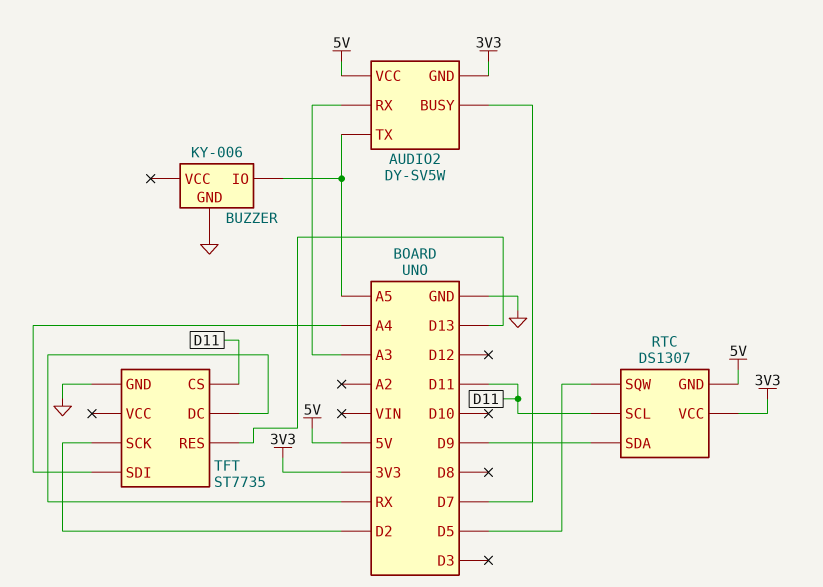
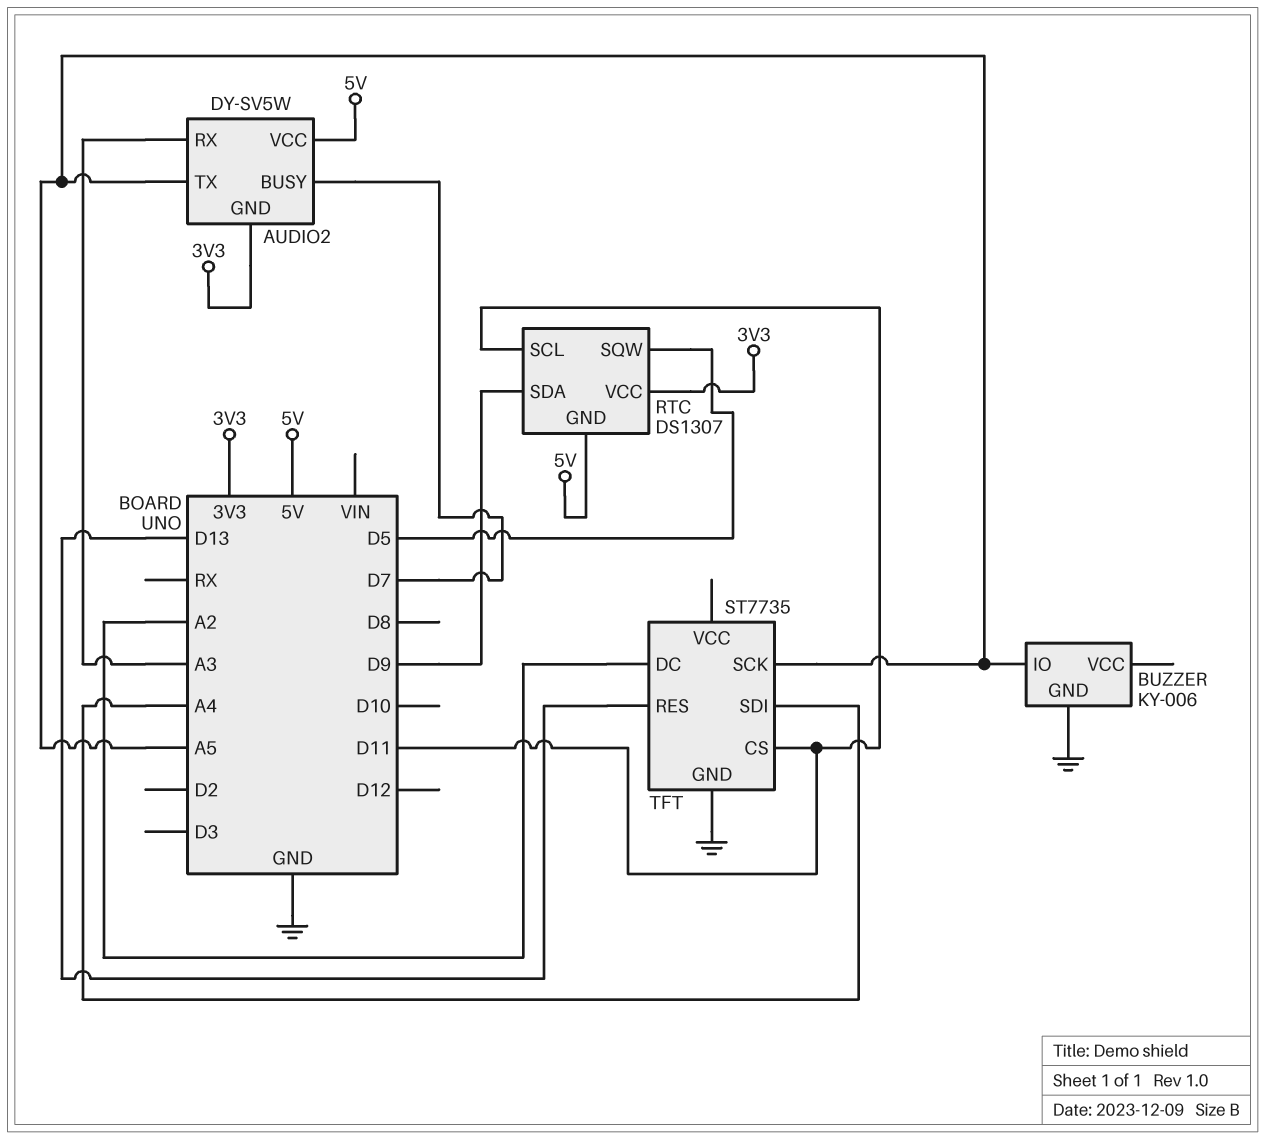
TFT pin DC: RX -> A2
TFT pin SCK: D2 -> A5

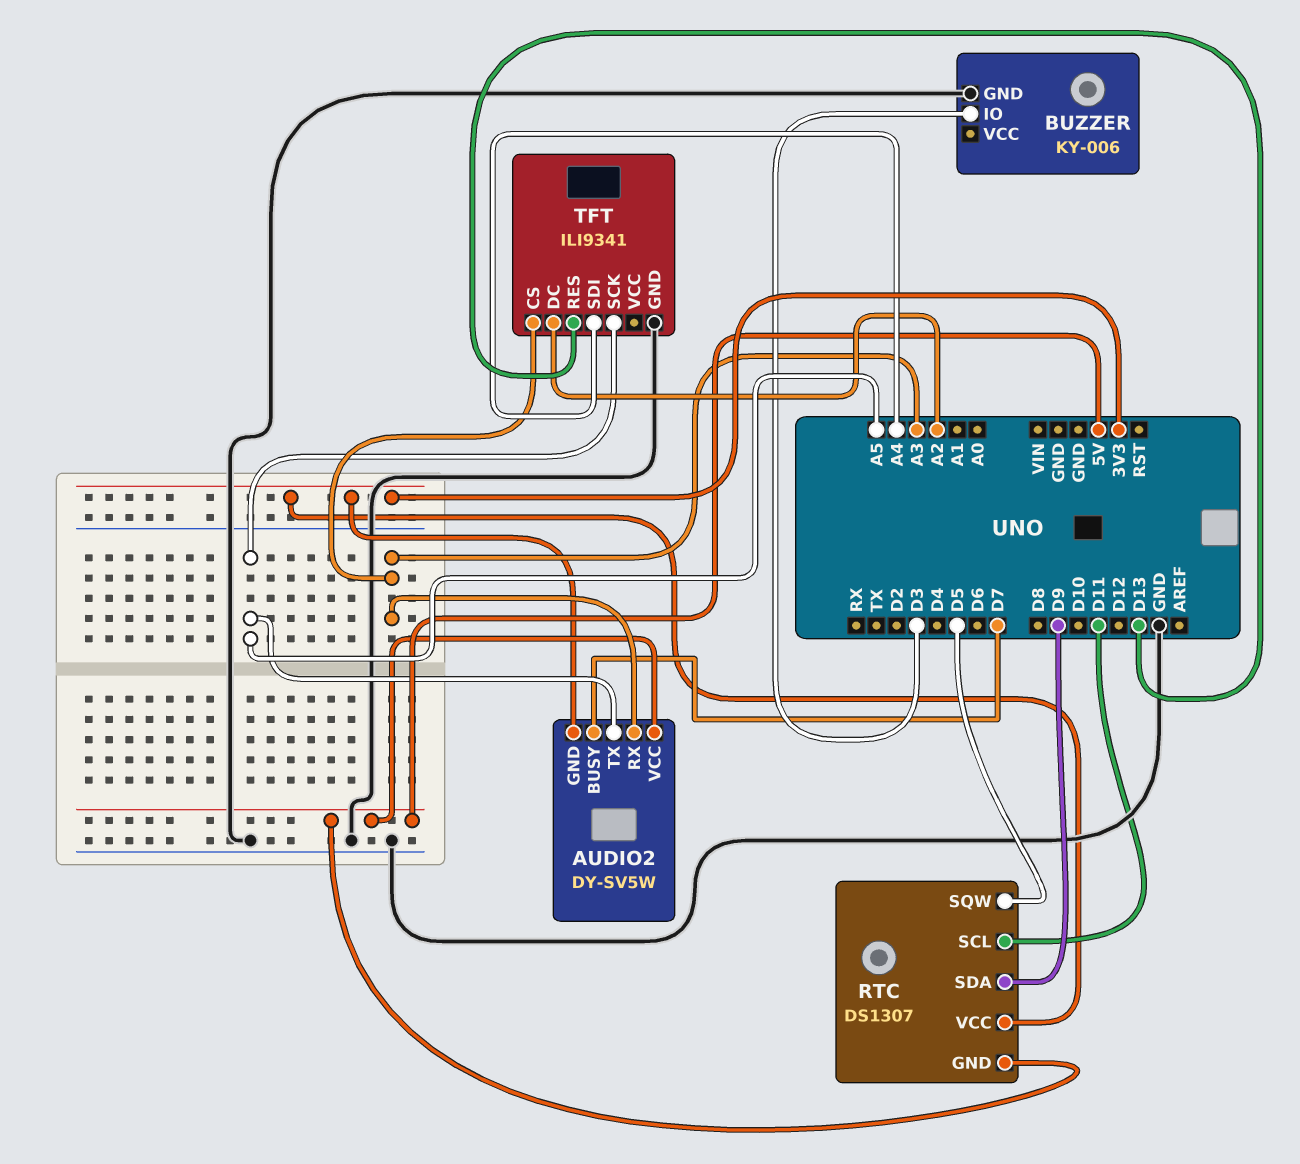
BUZZER pin IO: A5 -> D3
TFT: ST7735 -> ILI9341
TFT pin CS: D11 -> A3

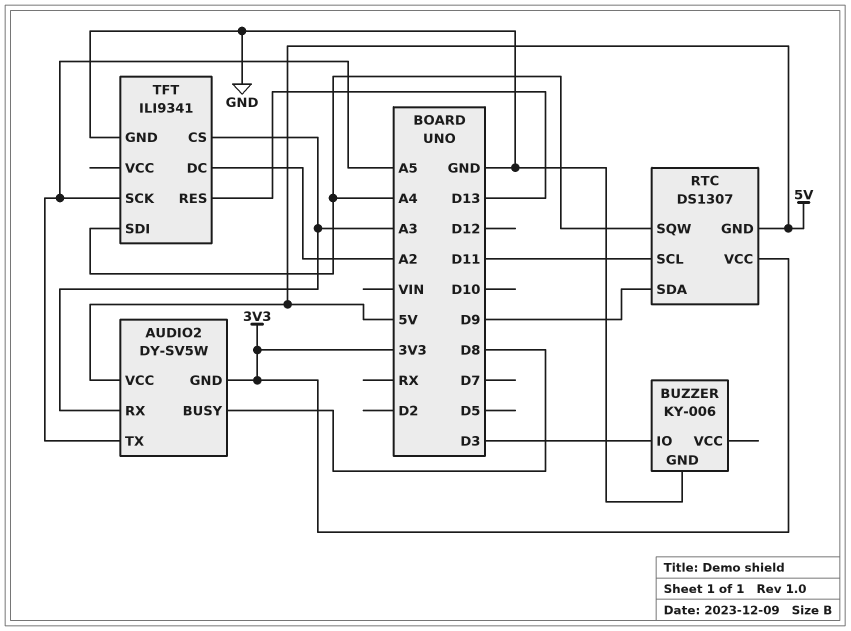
AUDIO2 pin BUSY: D7 -> D8
RTC pin SQW: D5 -> A4

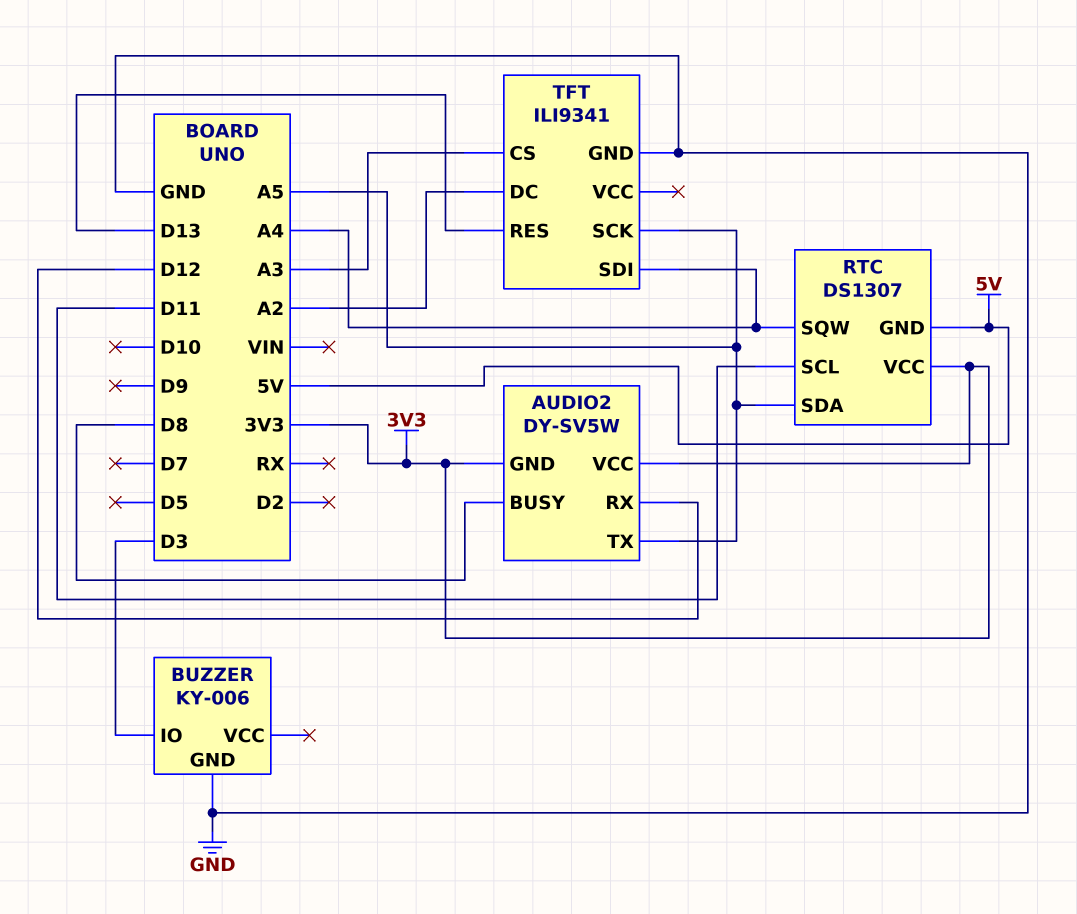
AUDIO2 pin RX: A3 -> D12
AUDIO2 pin VCC: 5V -> 3V3
RTC pin SDA: D9 -> A5

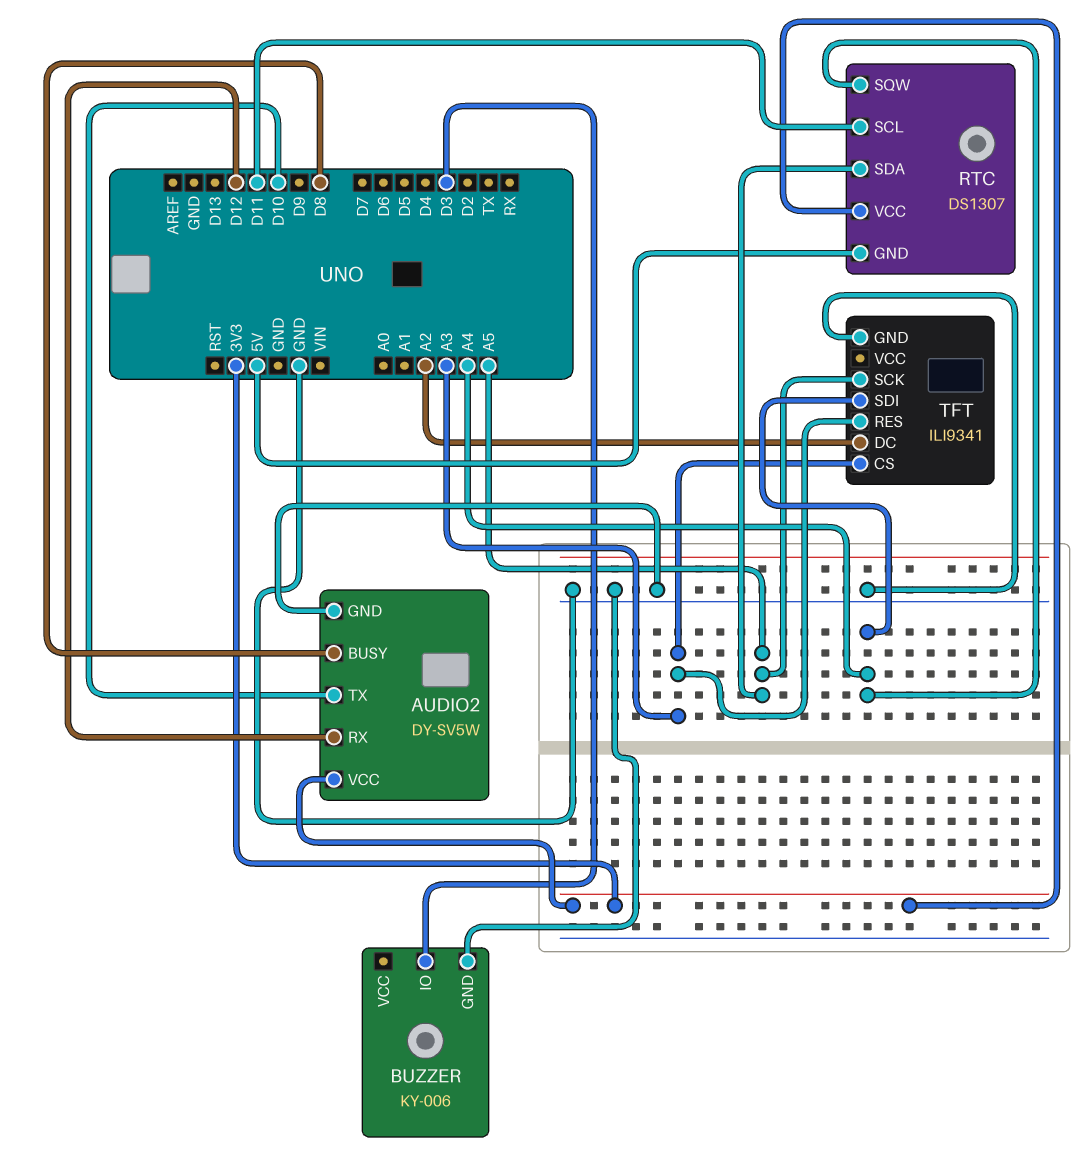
AUDIO2 pin GND: 3V3 -> GND
AUDIO2 pin TX: A5 -> D10
TFT pin RES: D13 -> A3

